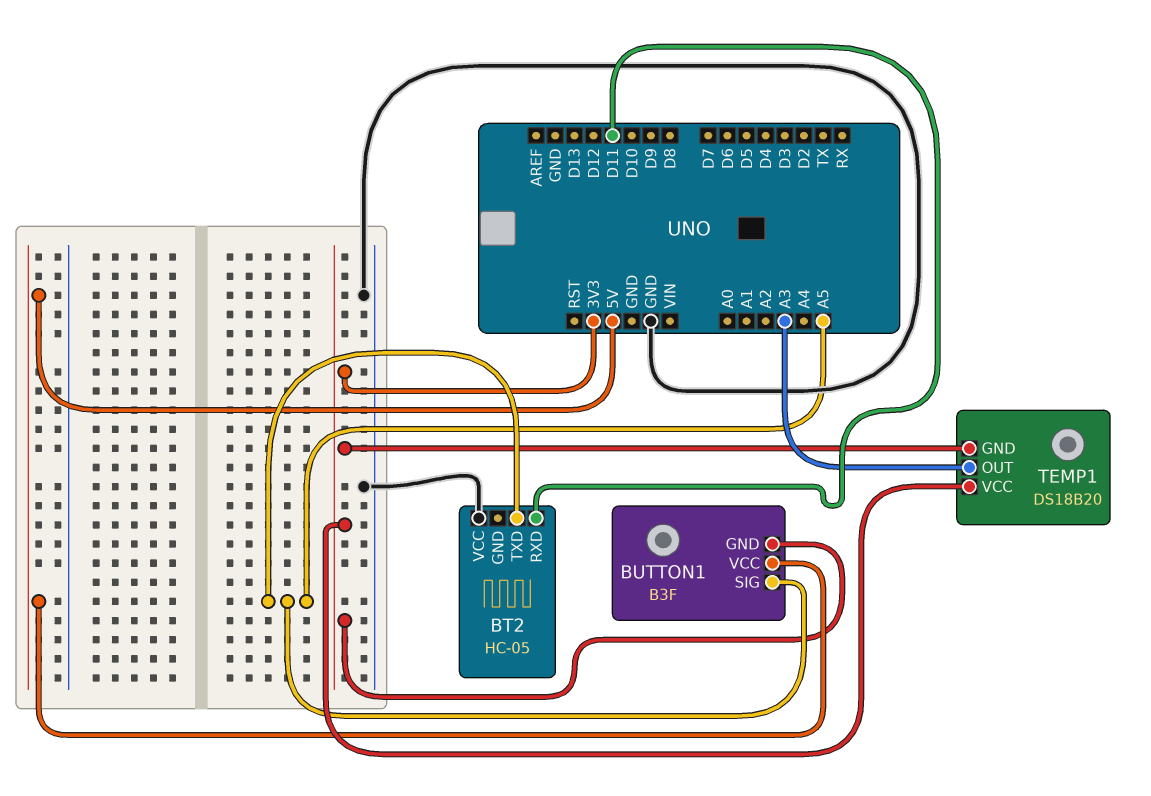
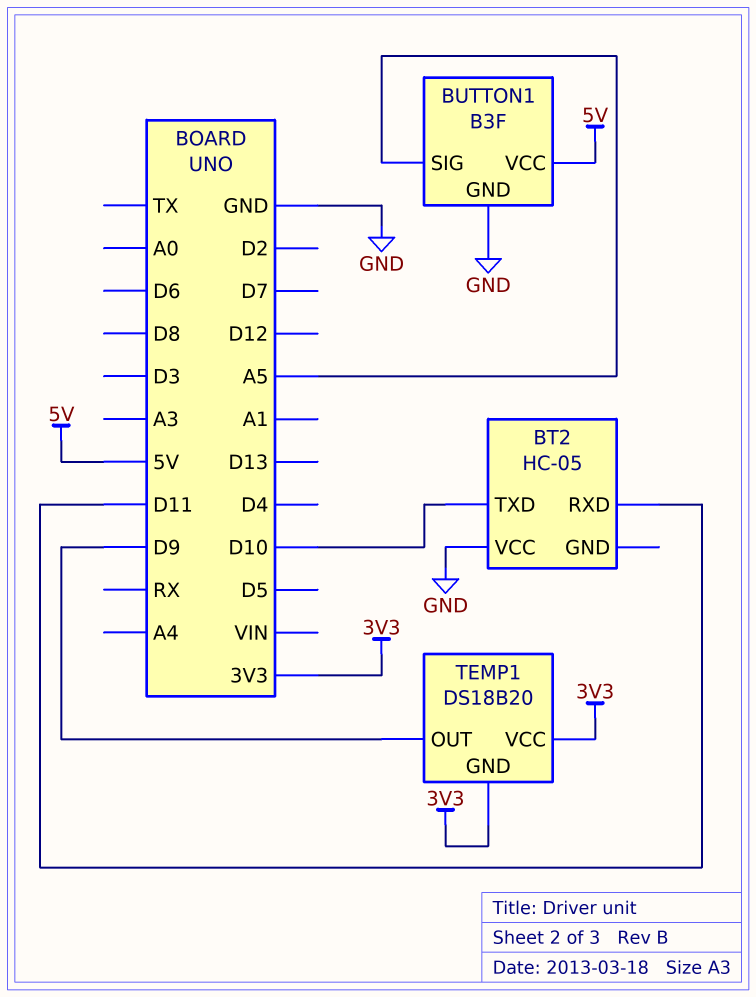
BT2 pin TXD: A5 -> D10
BUTTON1 pin GND: 3V3 -> GND
TEMP1 pin OUT: A3 -> D9

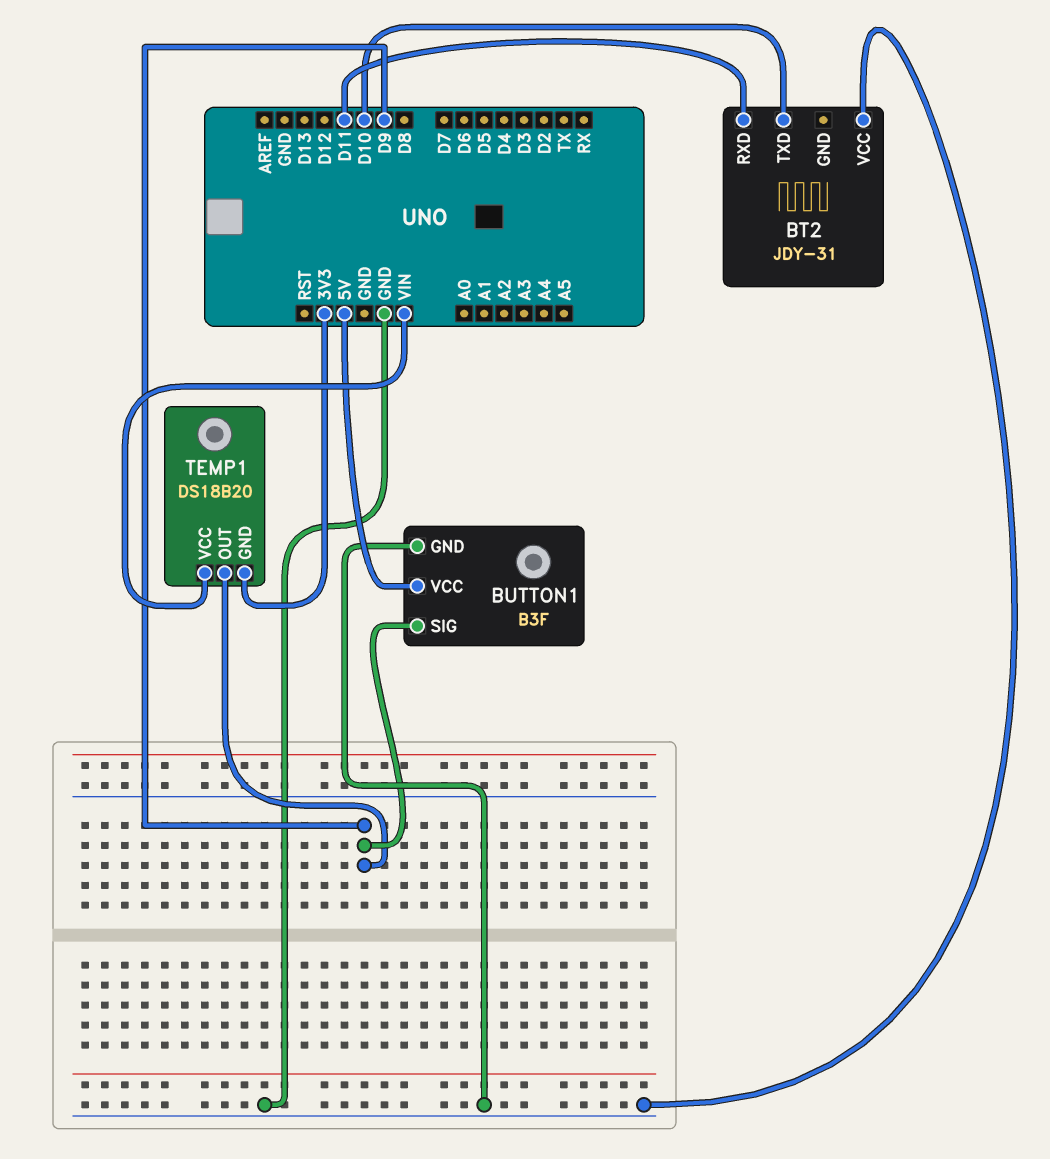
BT2: HC-05 -> JDY-31
BUTTON1 pin SIG: A5 -> D9
TEMP1 pin VCC: 3V3 -> VIN

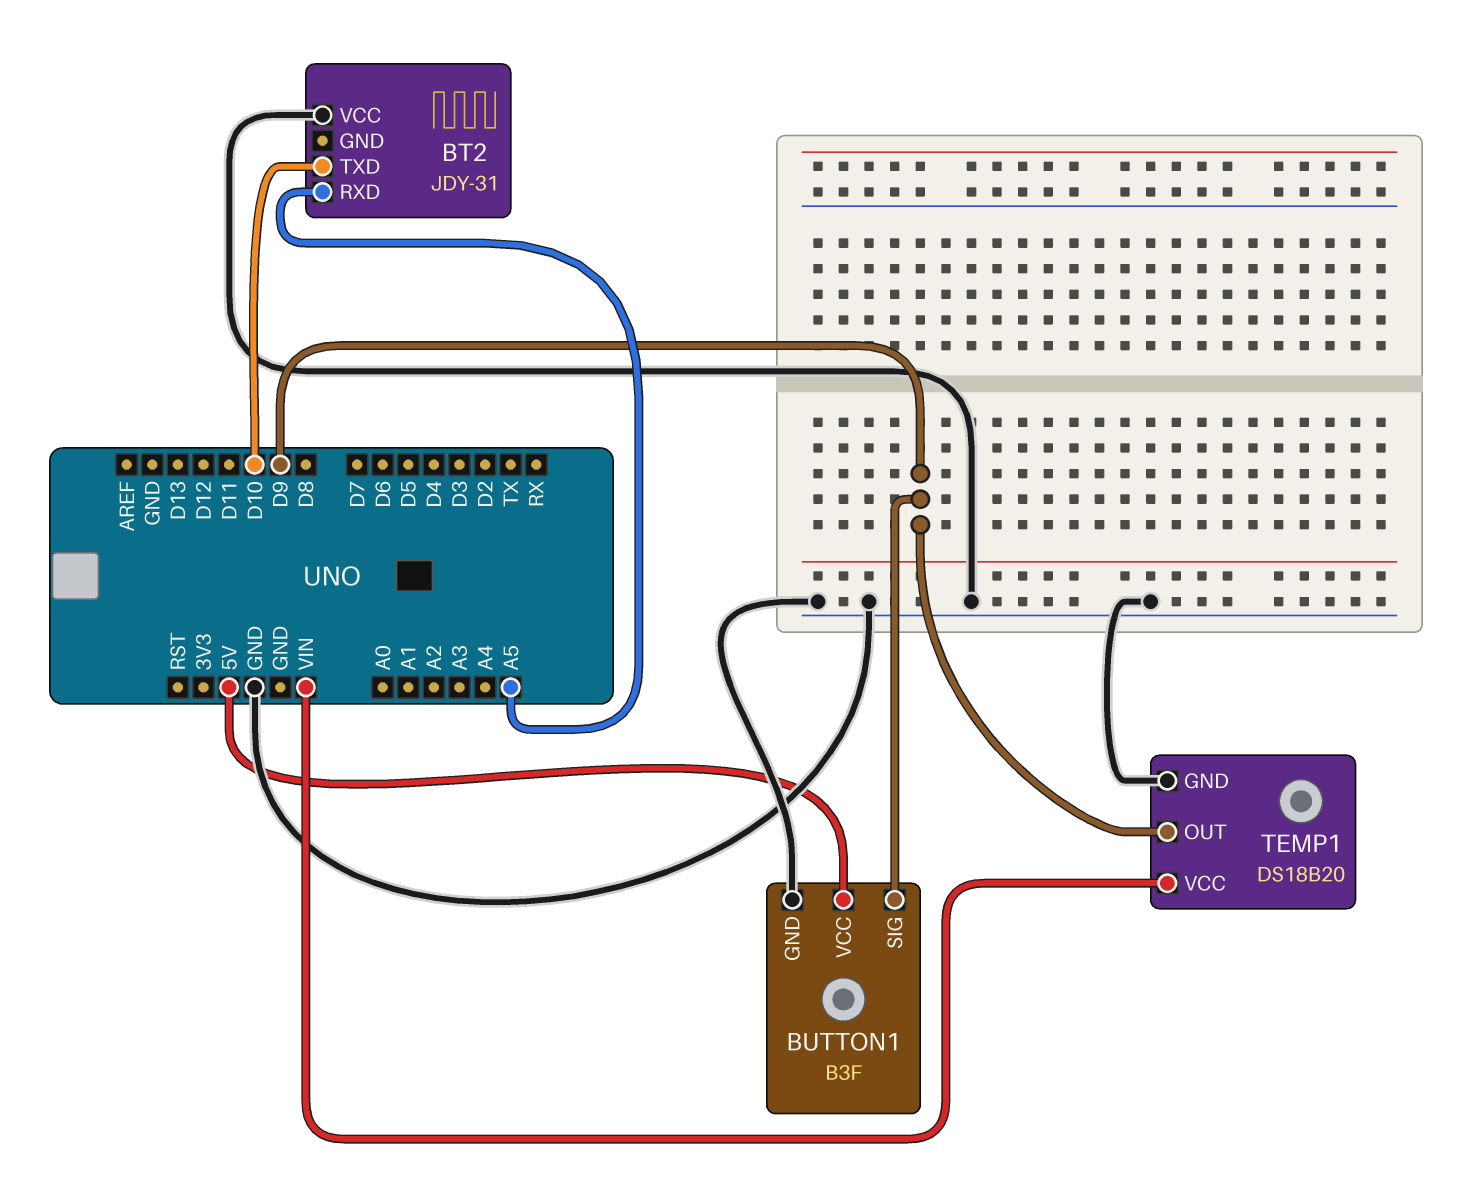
BT2 pin RXD: D11 -> A5
TEMP1 pin GND: 3V3 -> GND

